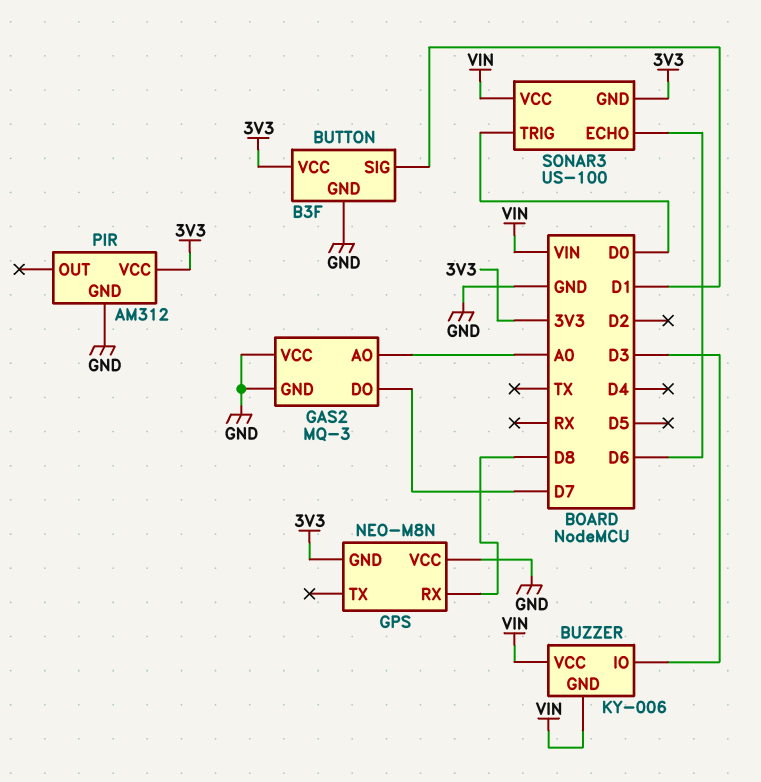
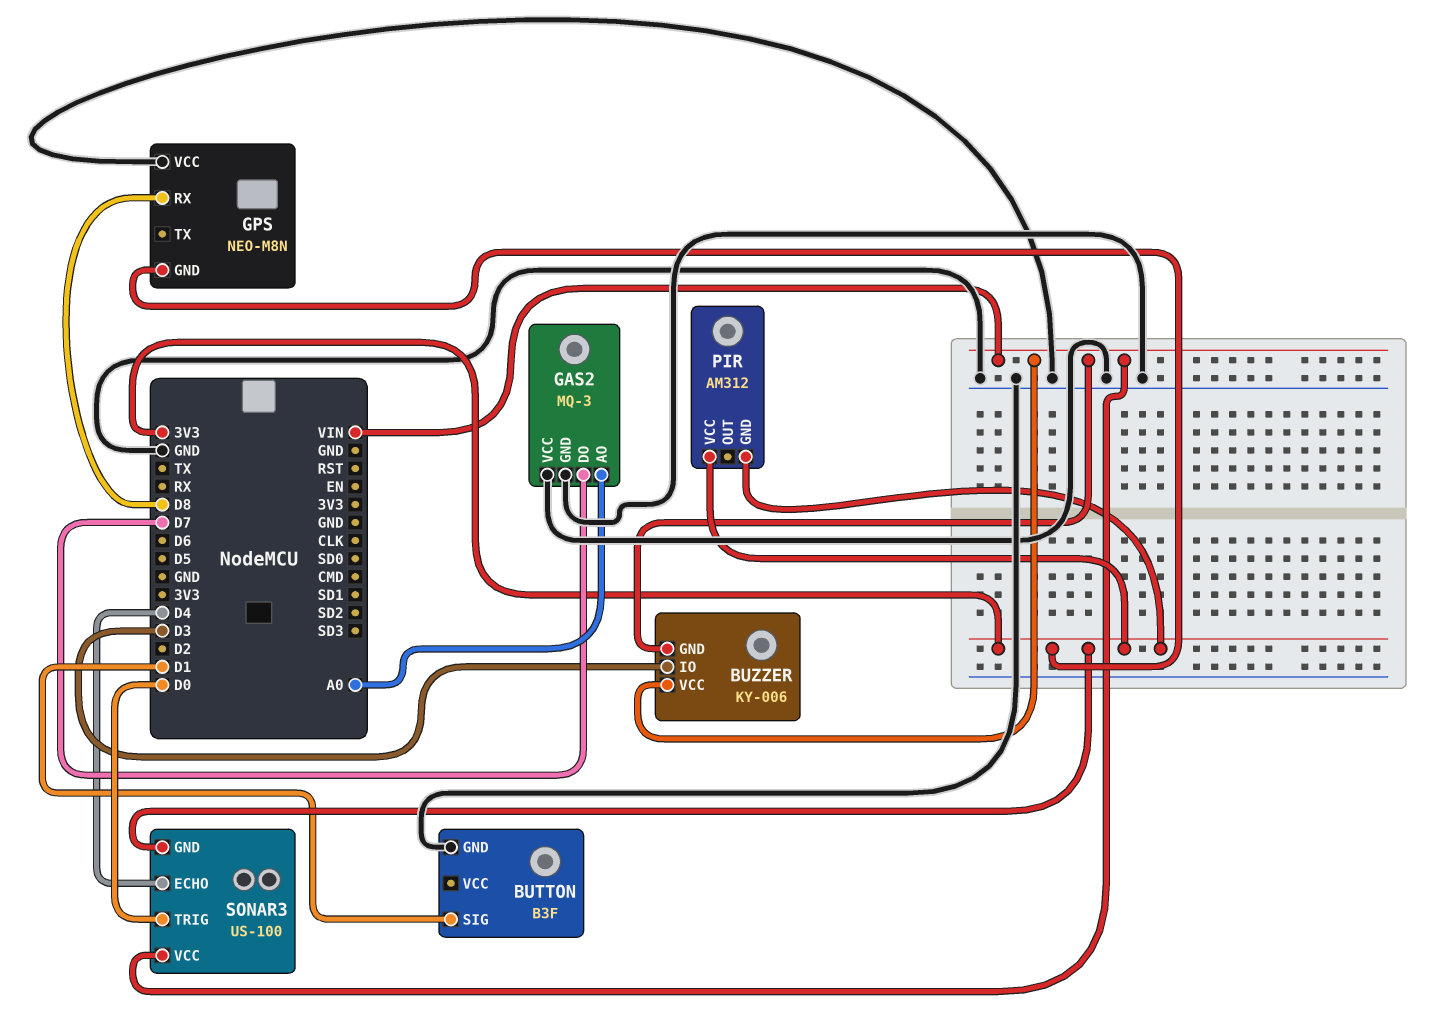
BUTTON pin VCC: 3V3 -> none
PIR pin GND: GND -> 3V3
SONAR3 pin ECHO: D6 -> D4

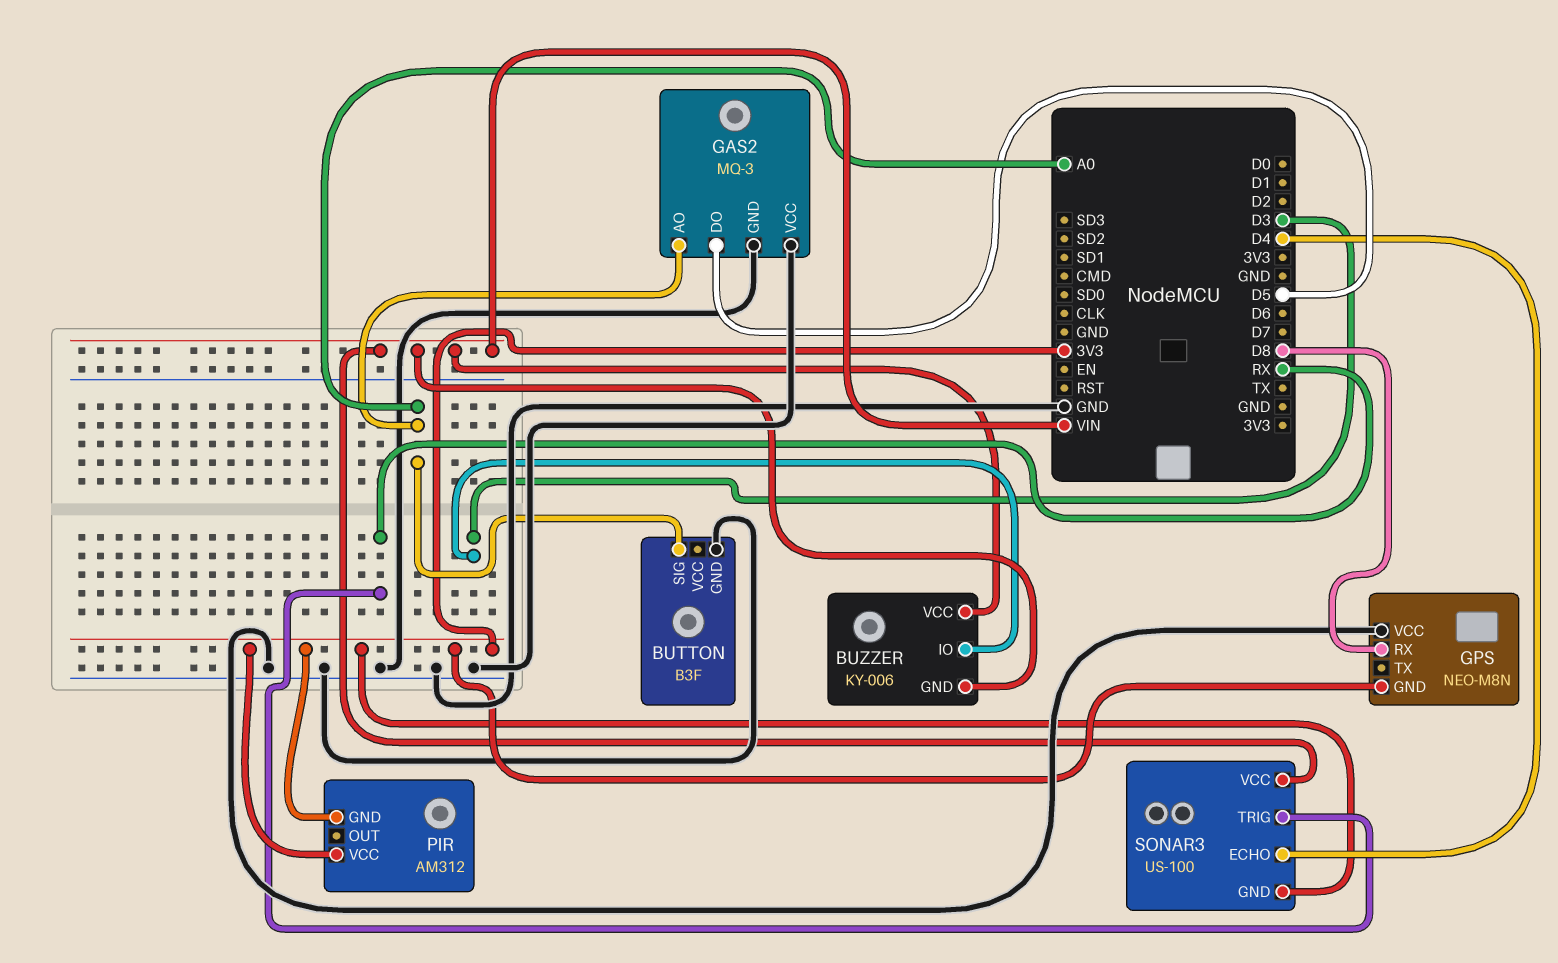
BUTTON pin SIG: D1 -> A0
GAS2 pin DO: D7 -> D5
SONAR3 pin TRIG: D0 -> RX

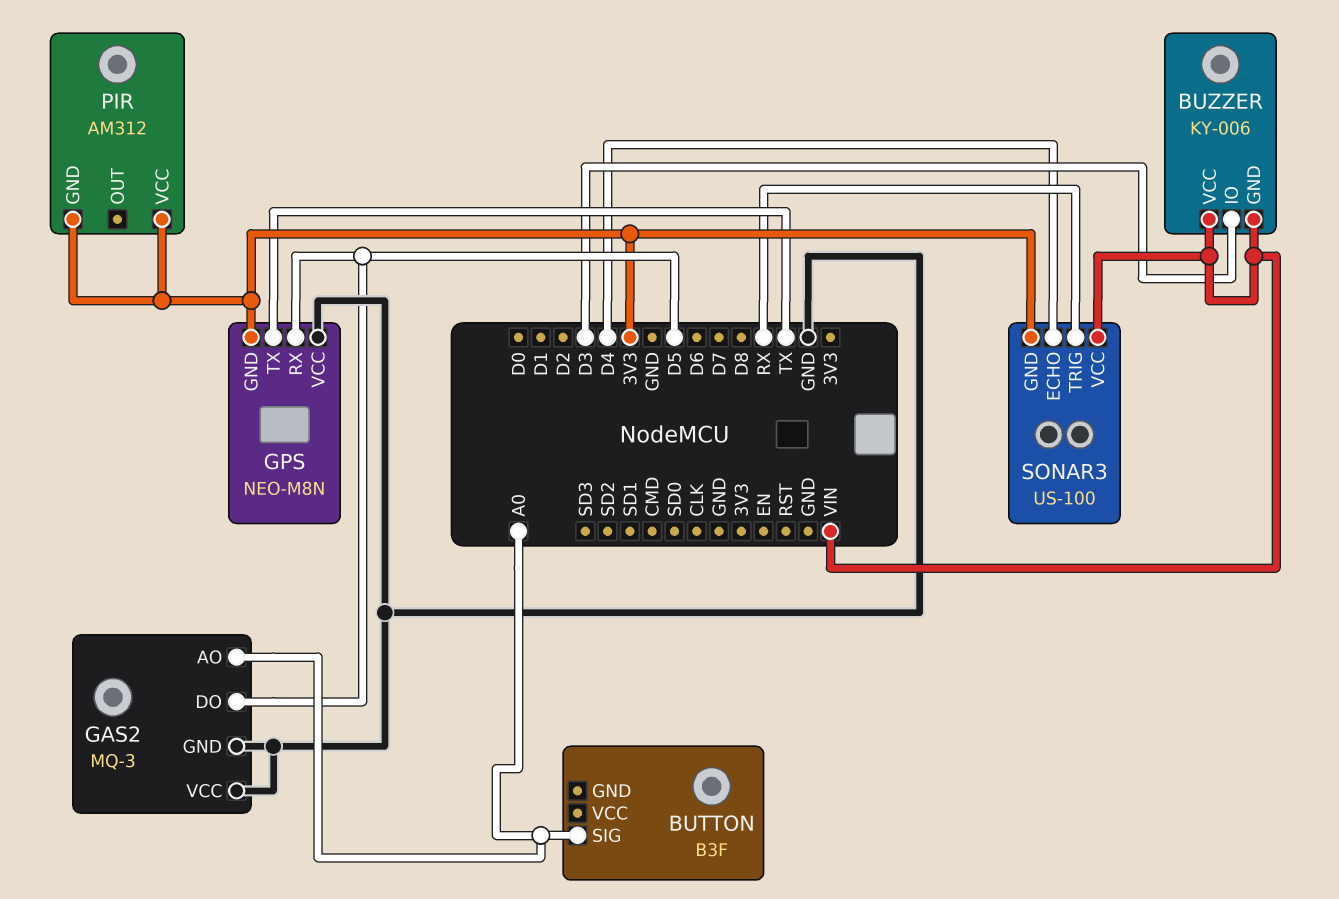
BUTTON pin GND: GND -> none
GPS pin RX: D8 -> D5
GPS pin TX: none -> TX

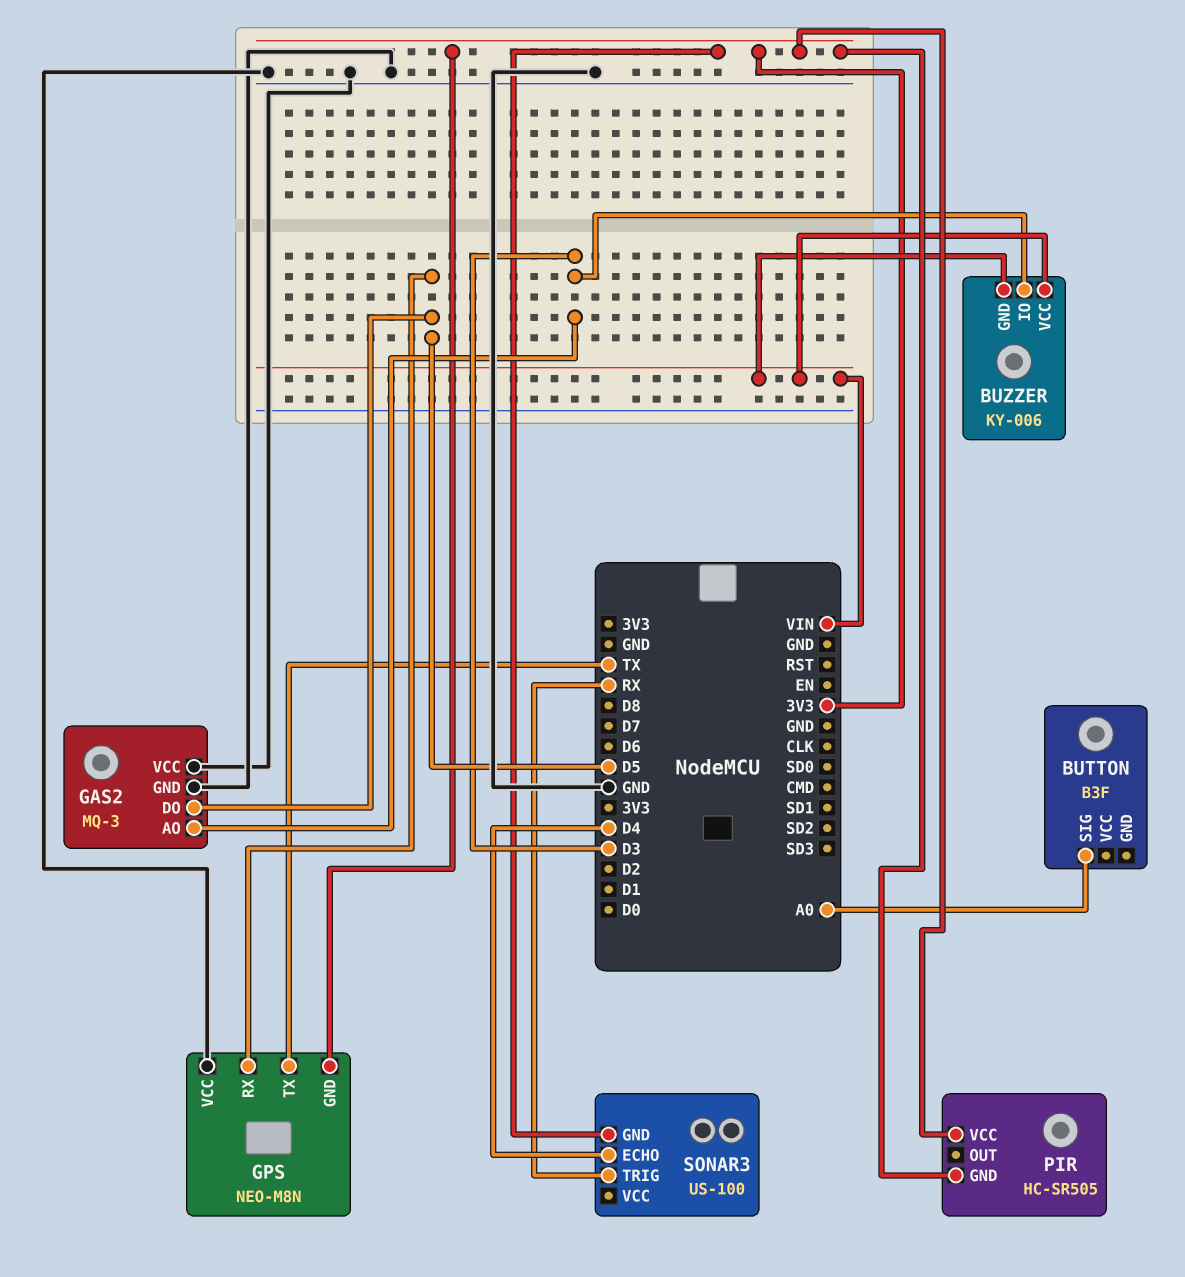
GAS2 pin AO: A0 -> D3
PIR: AM312 -> HC-SR505
SONAR3 pin VCC: VIN -> none

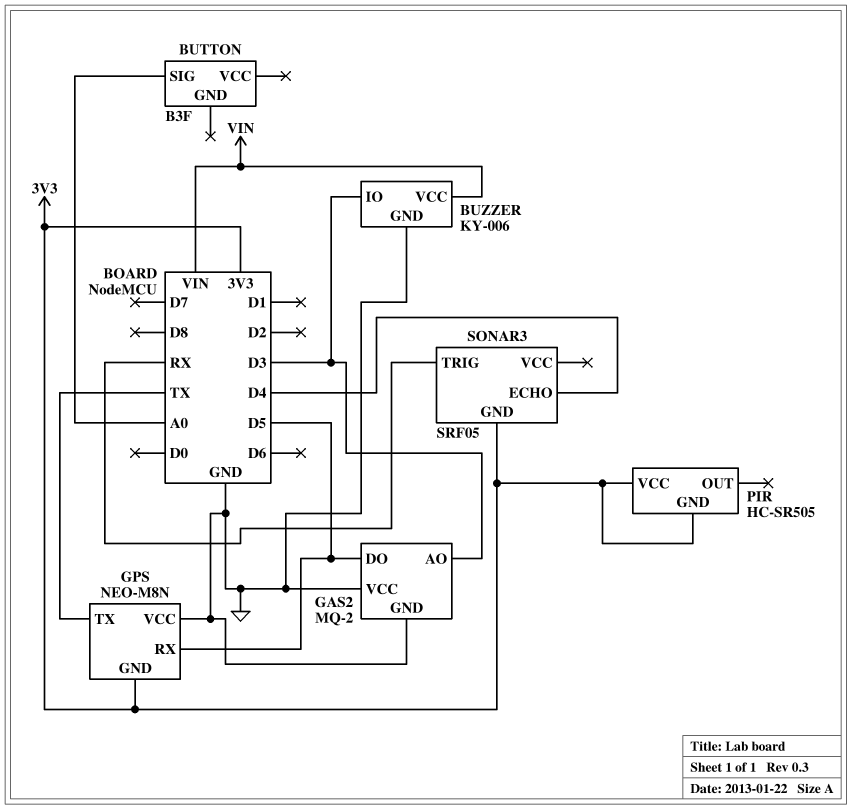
BUZZER pin GND: VIN -> GND
GAS2: MQ-3 -> MQ-2
SONAR3: US-100 -> SRF05

